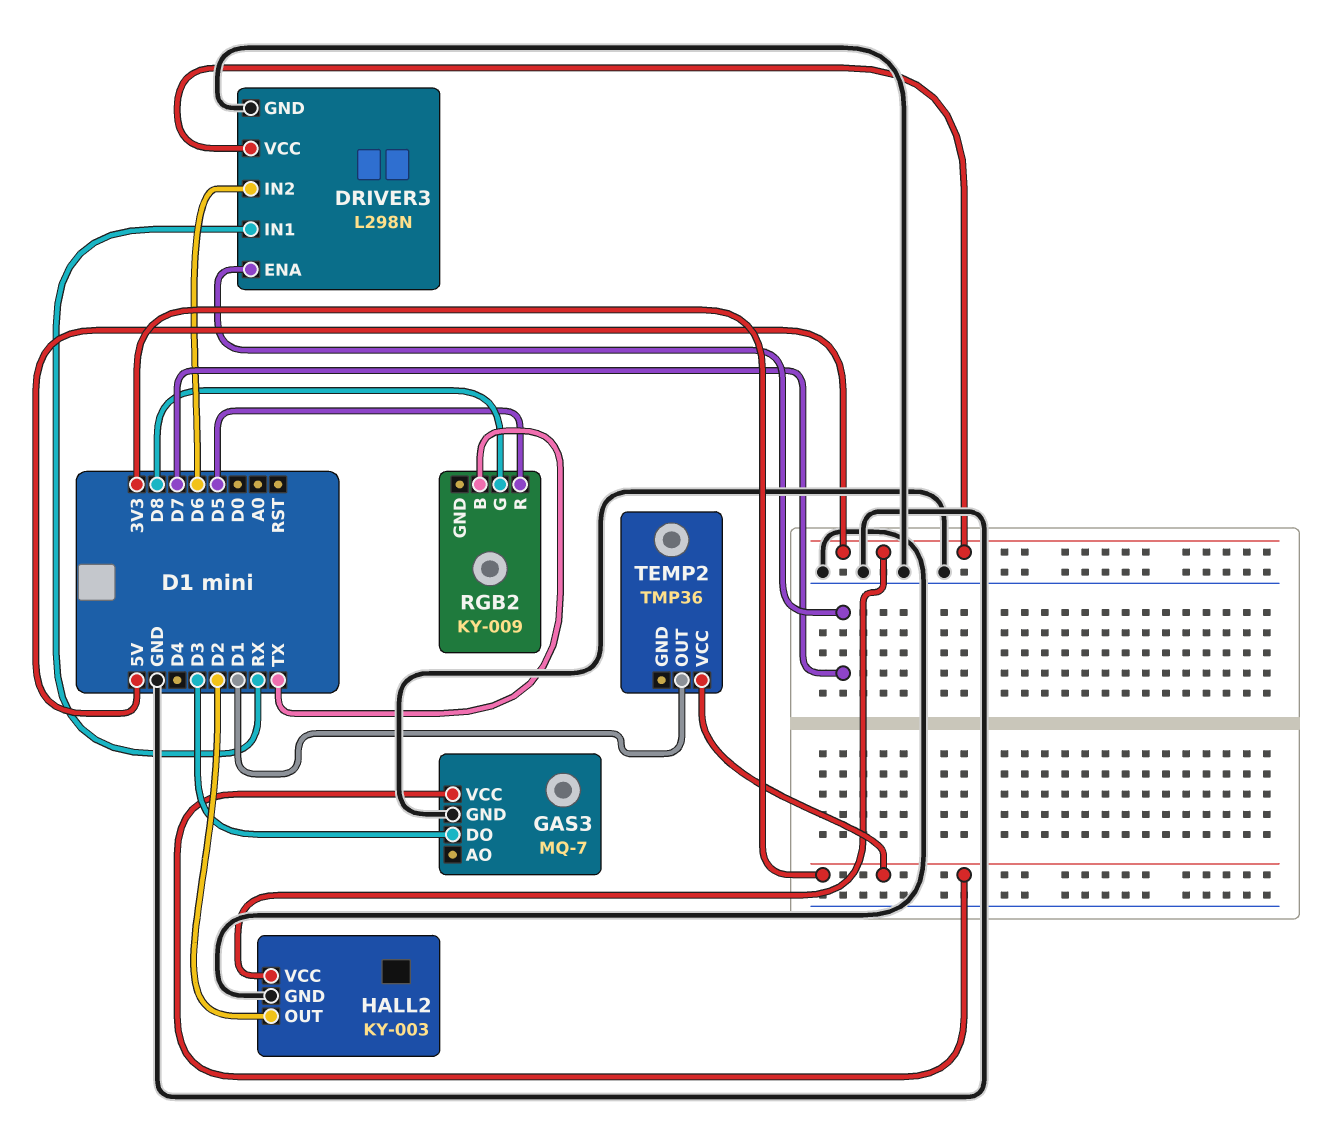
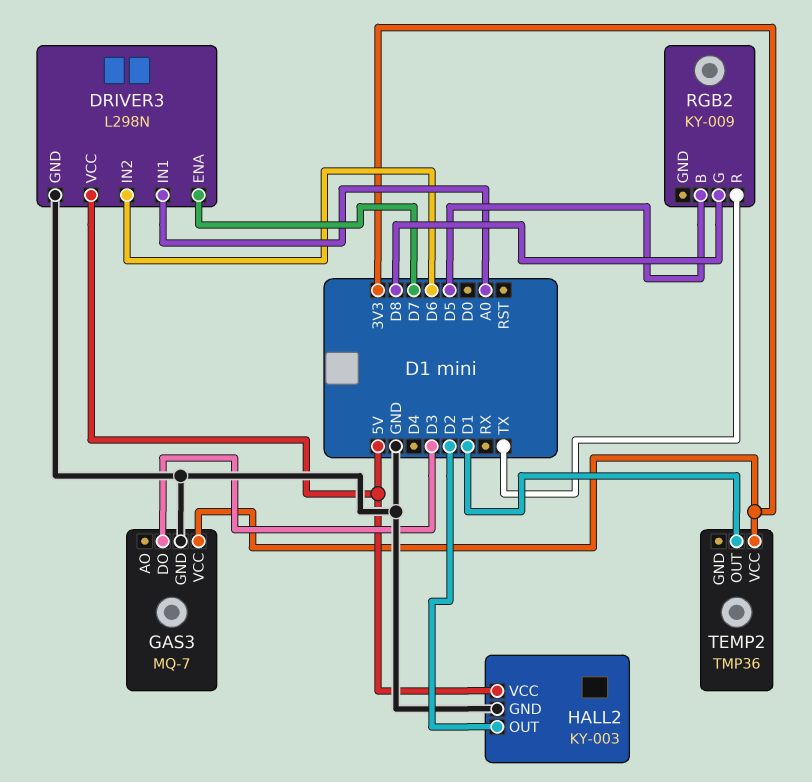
DRIVER3 pin IN1: RX -> A0
RGB2 pin B: TX -> D5
RGB2 pin R: D5 -> TX

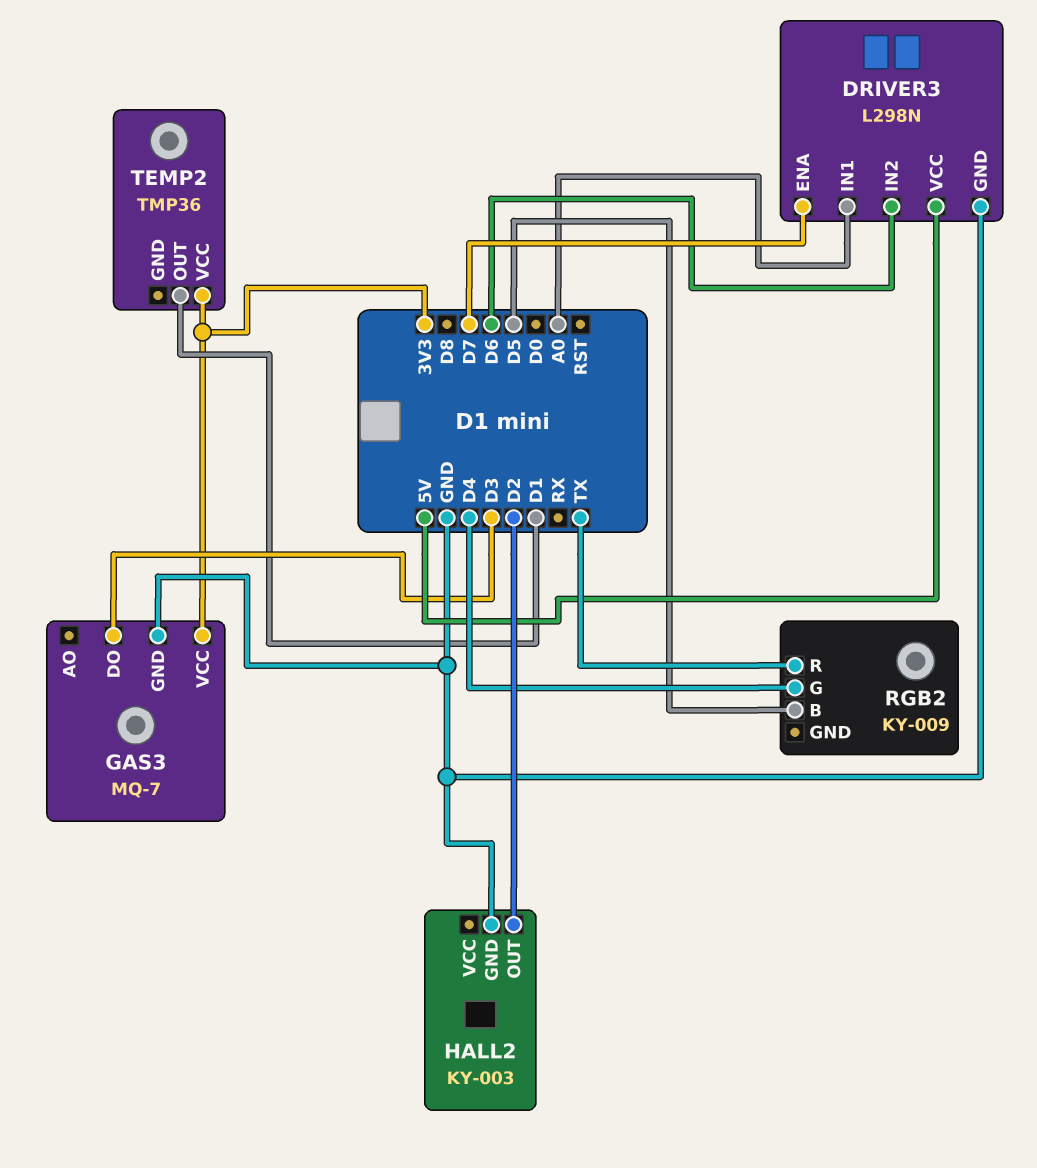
HALL2 pin VCC: 5V -> none
RGB2 pin G: D8 -> D4

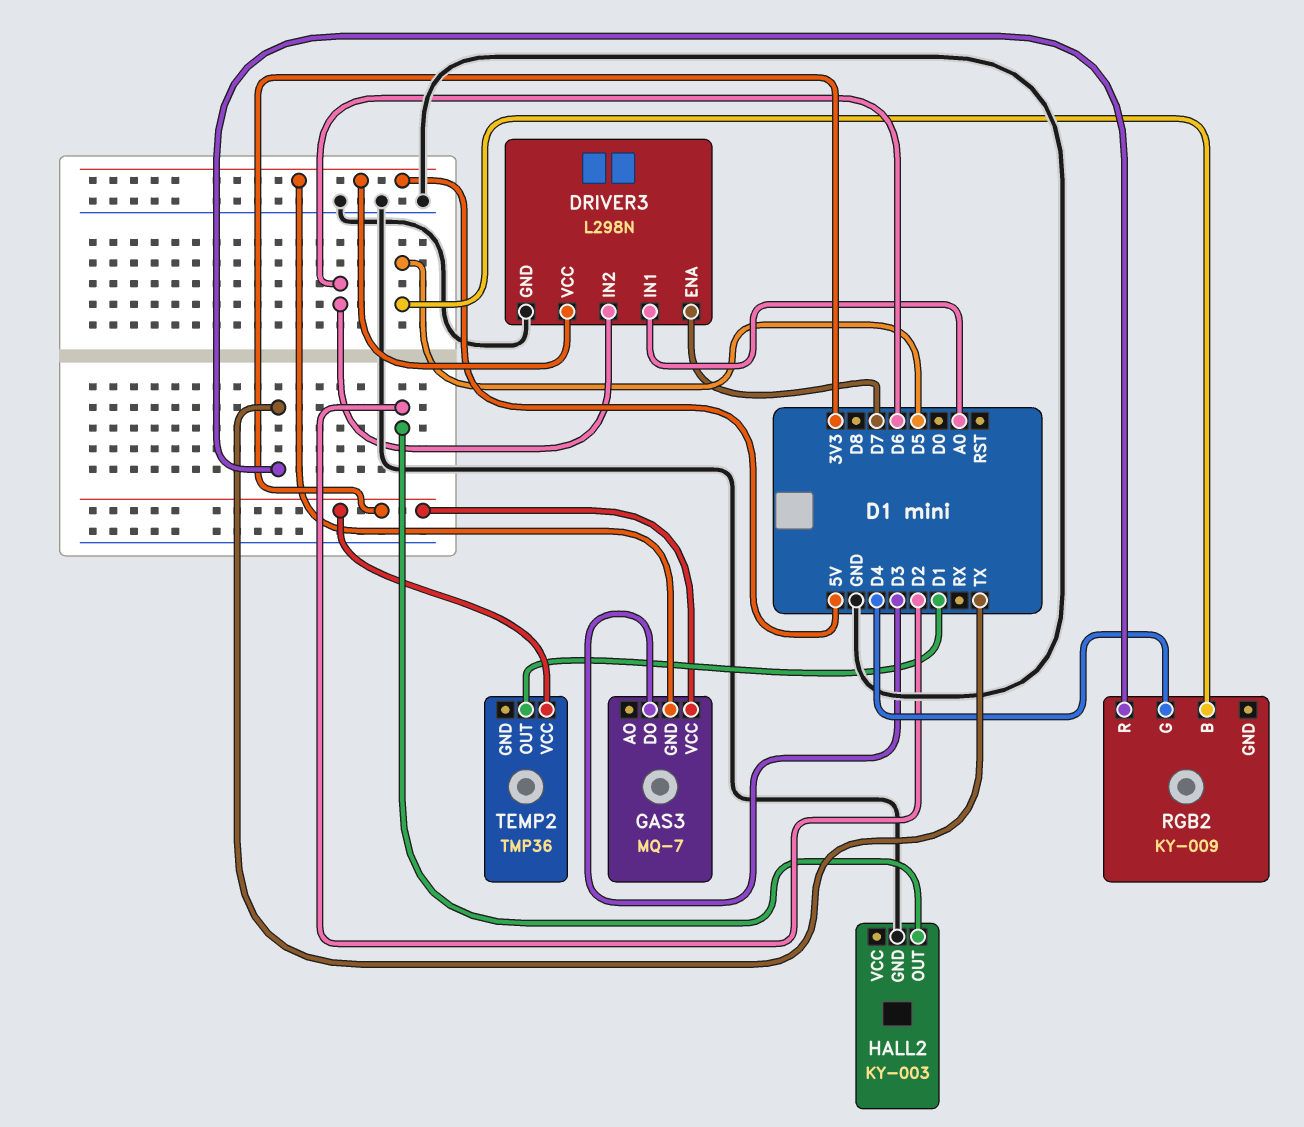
GAS3 pin GND: GND -> 5V

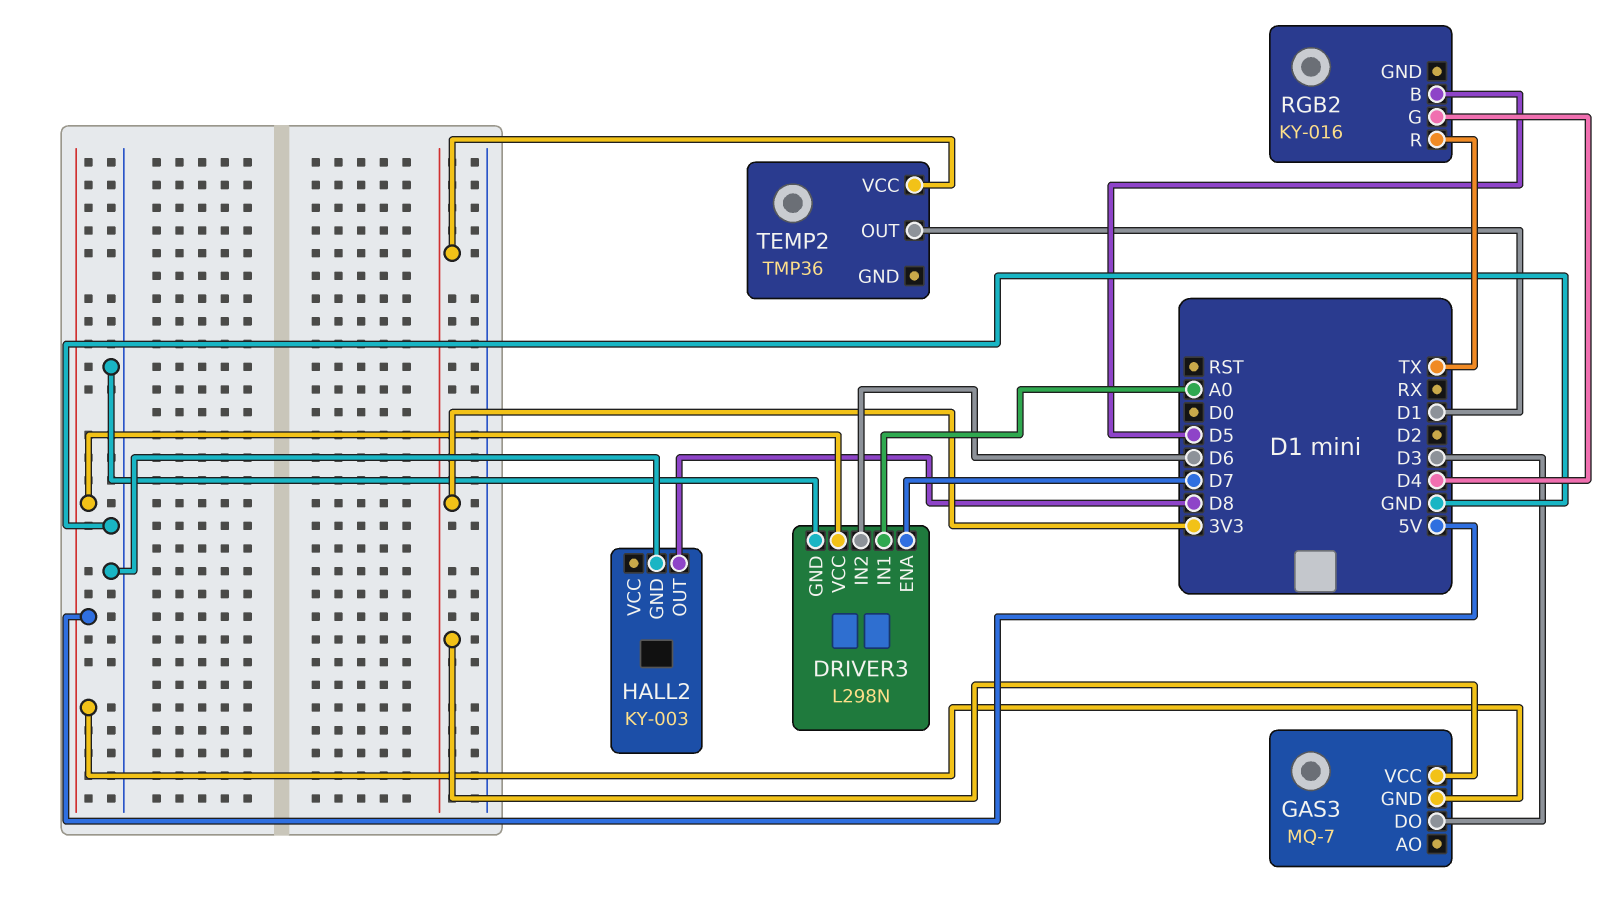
HALL2 pin OUT: D2 -> D8
RGB2: KY-009 -> KY-016

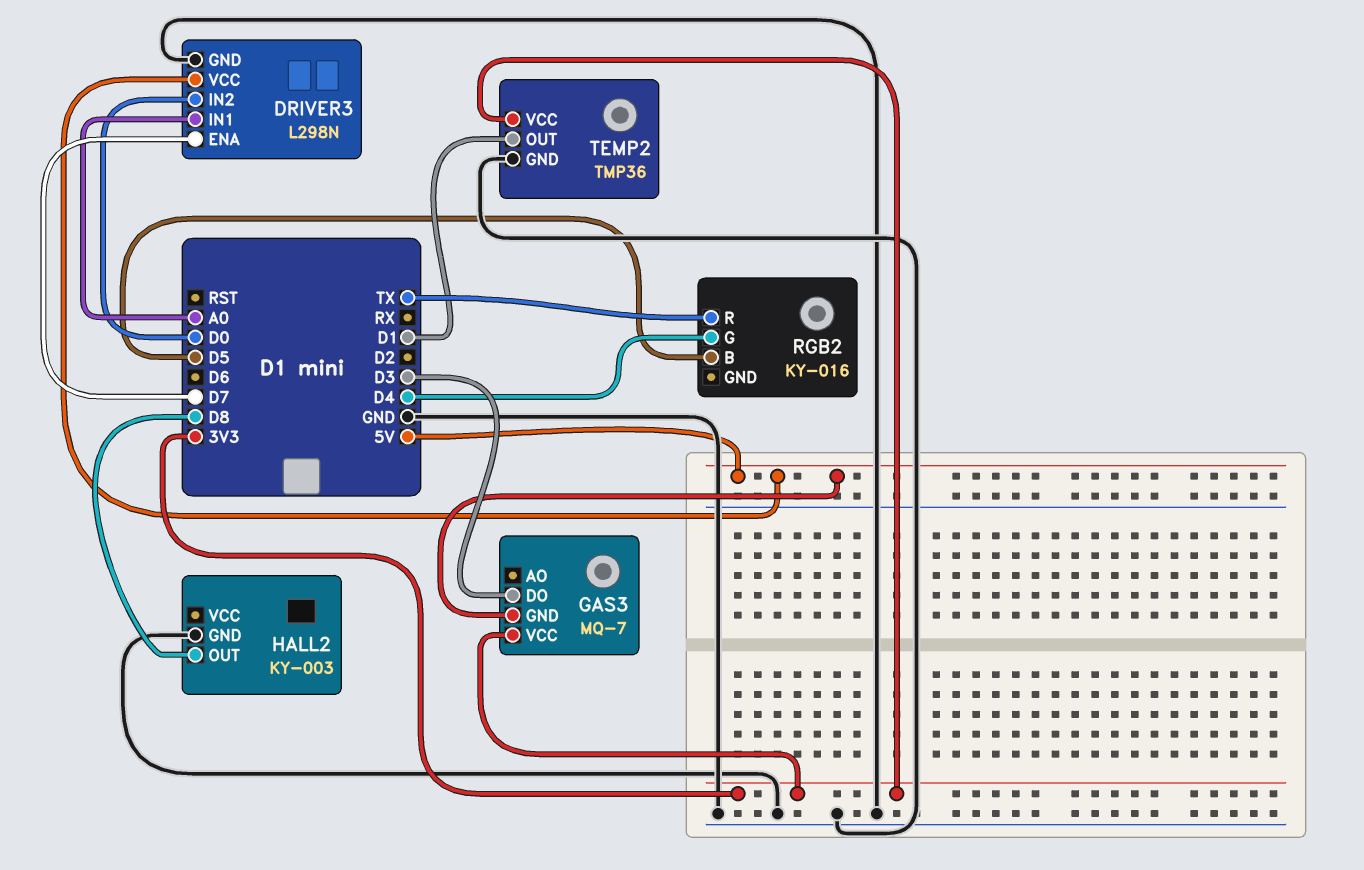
DRIVER3 pin IN2: D6 -> D0
TEMP2 pin GND: none -> GND

